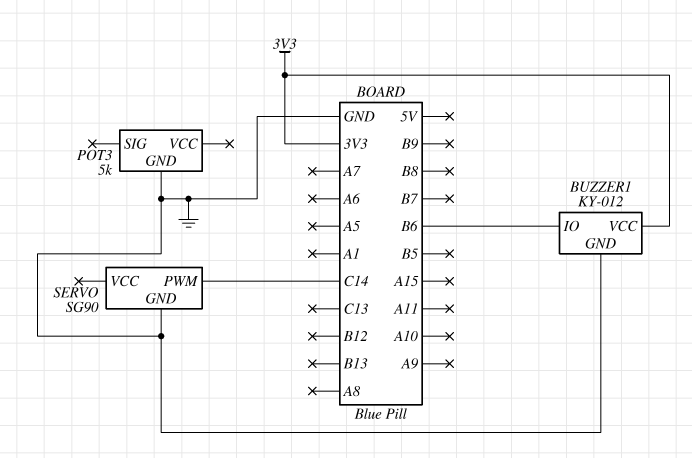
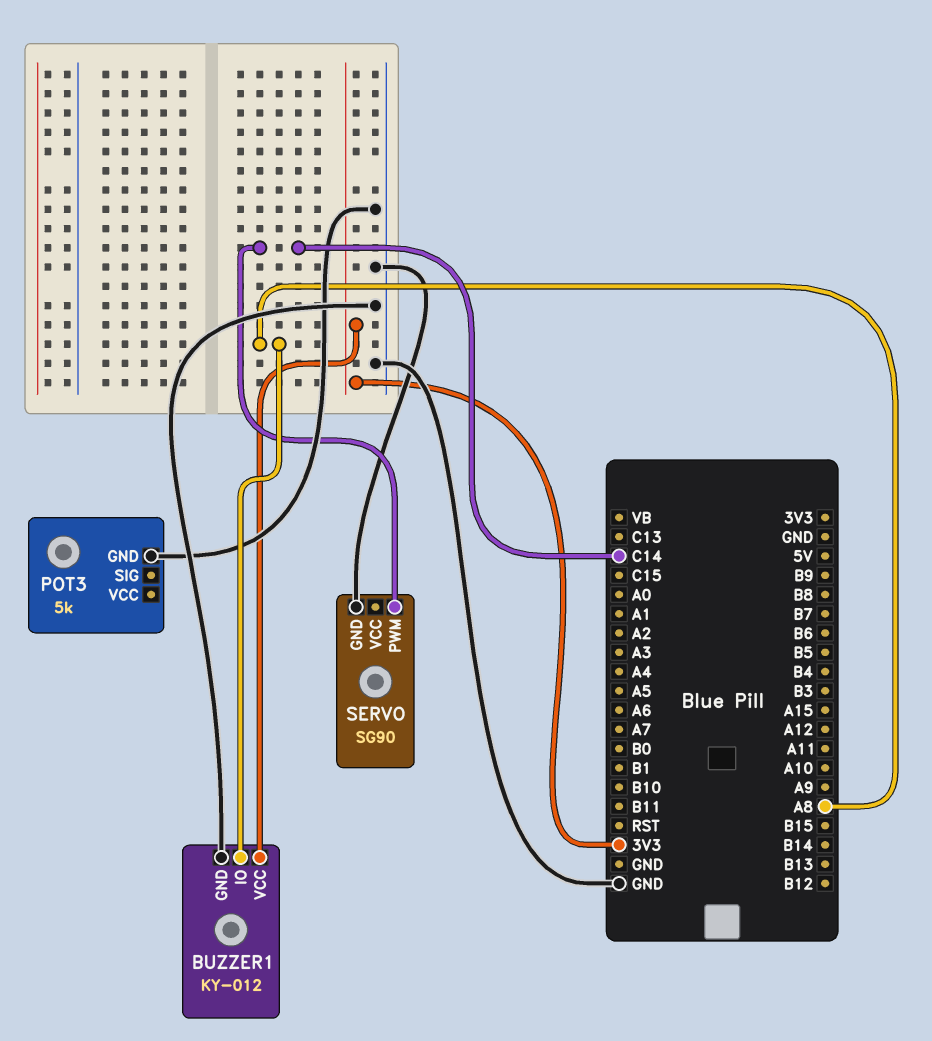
BUZZER1 pin IO: B6 -> A8

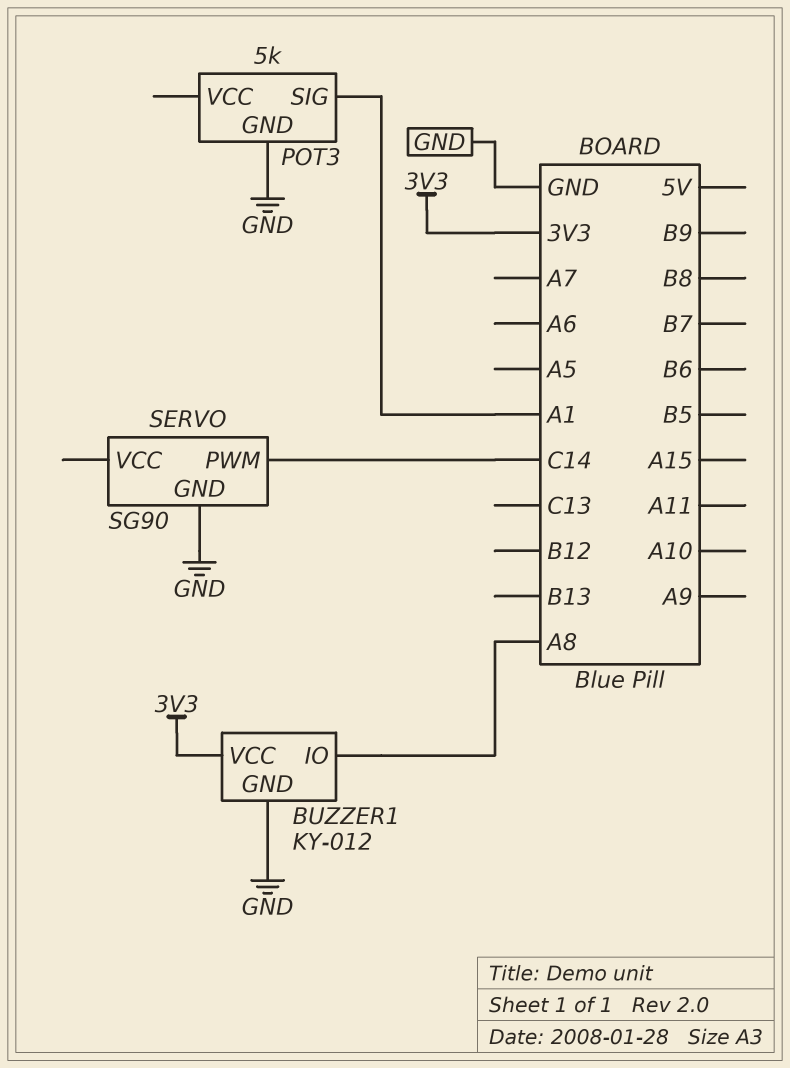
POT3 pin SIG: none -> A1

